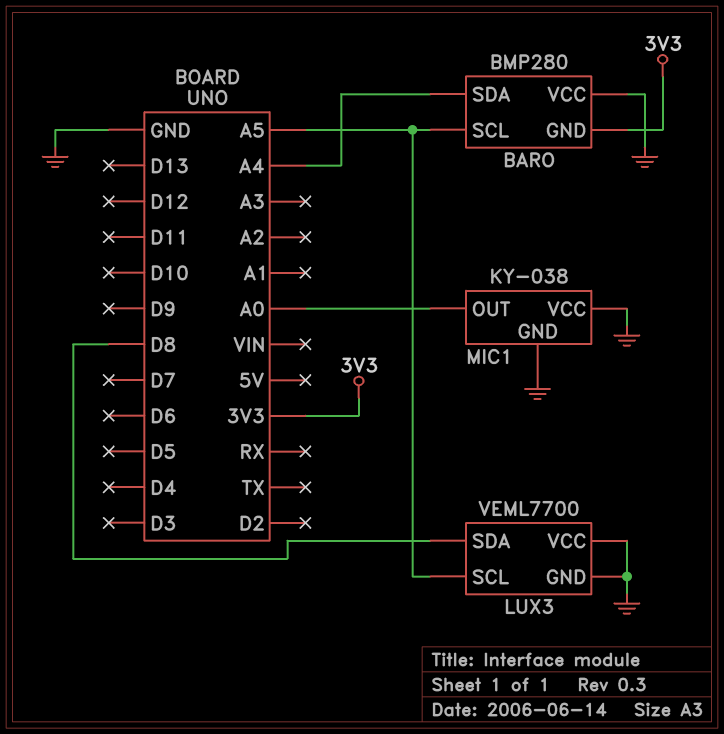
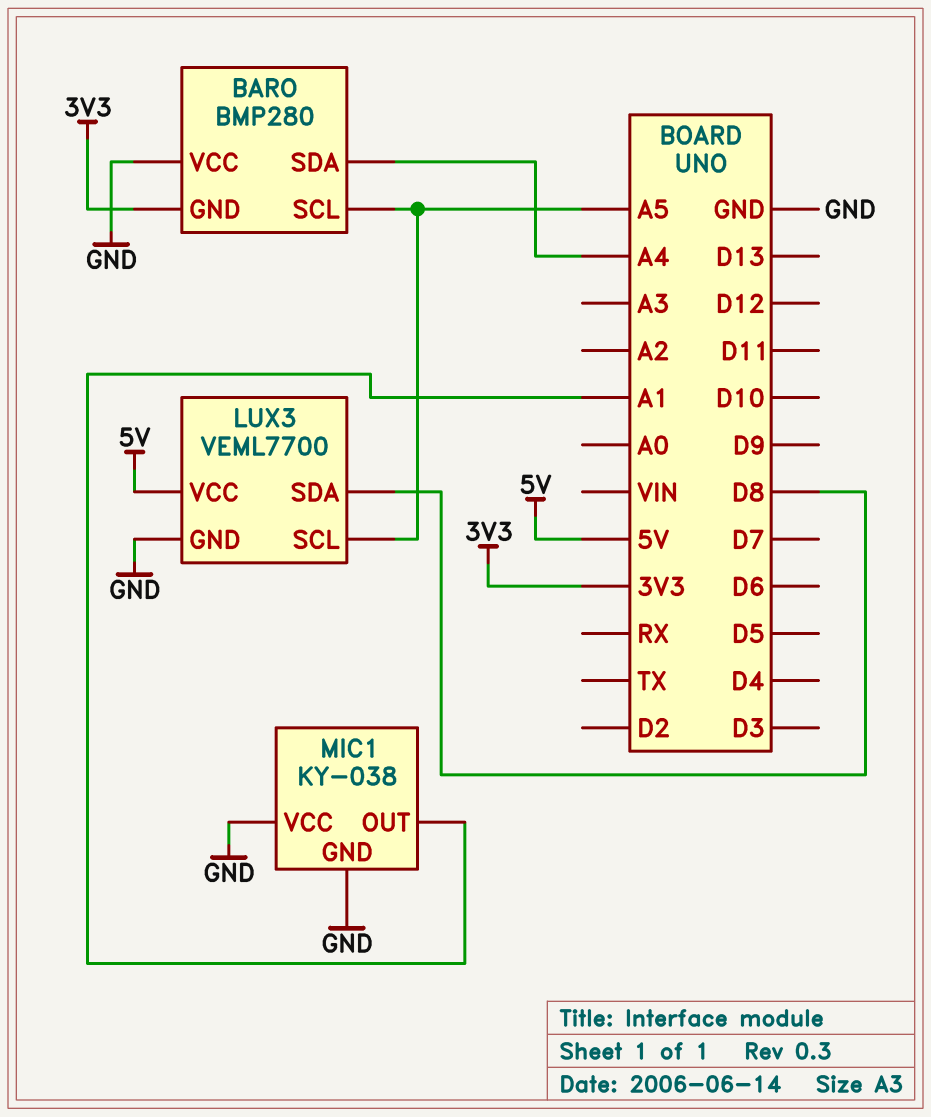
LUX3 pin VCC: GND -> 5V
MIC1 pin OUT: A0 -> A1

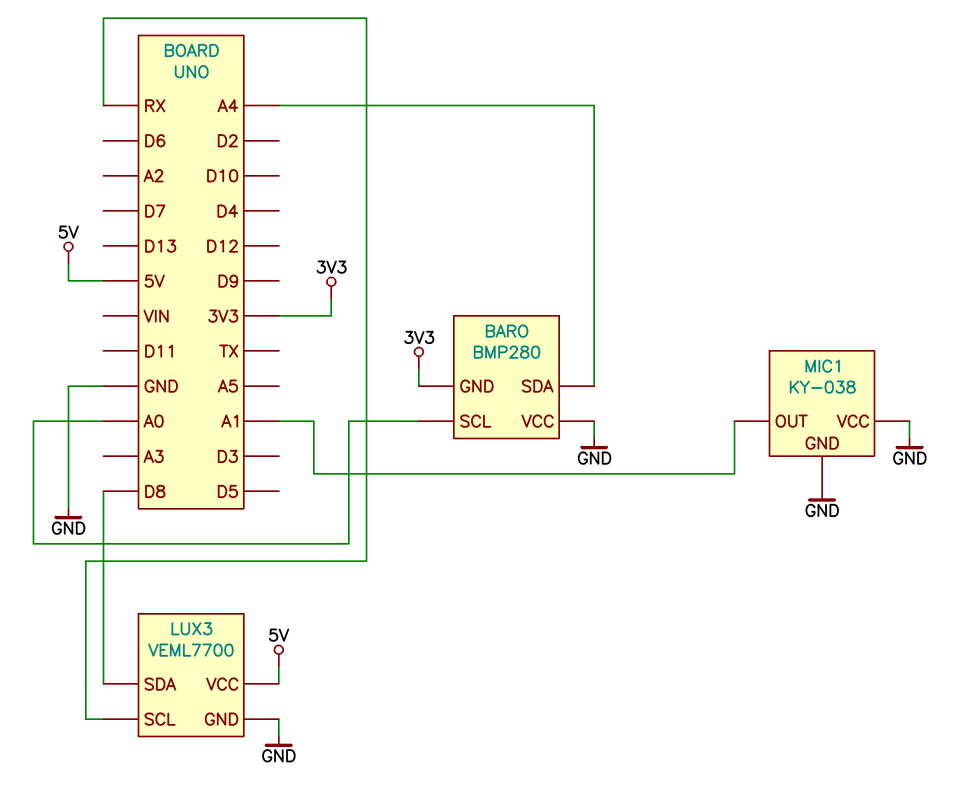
BARO pin SCL: A5 -> A0
LUX3 pin SCL: A5 -> RX

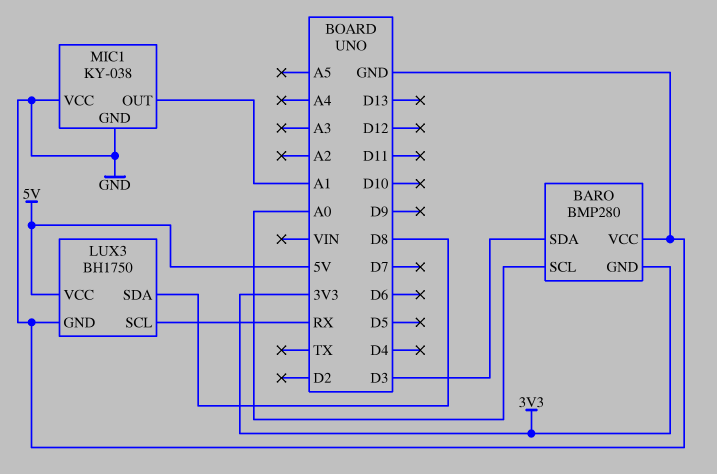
BARO pin SDA: A4 -> D3
LUX3: VEML7700 -> BH1750

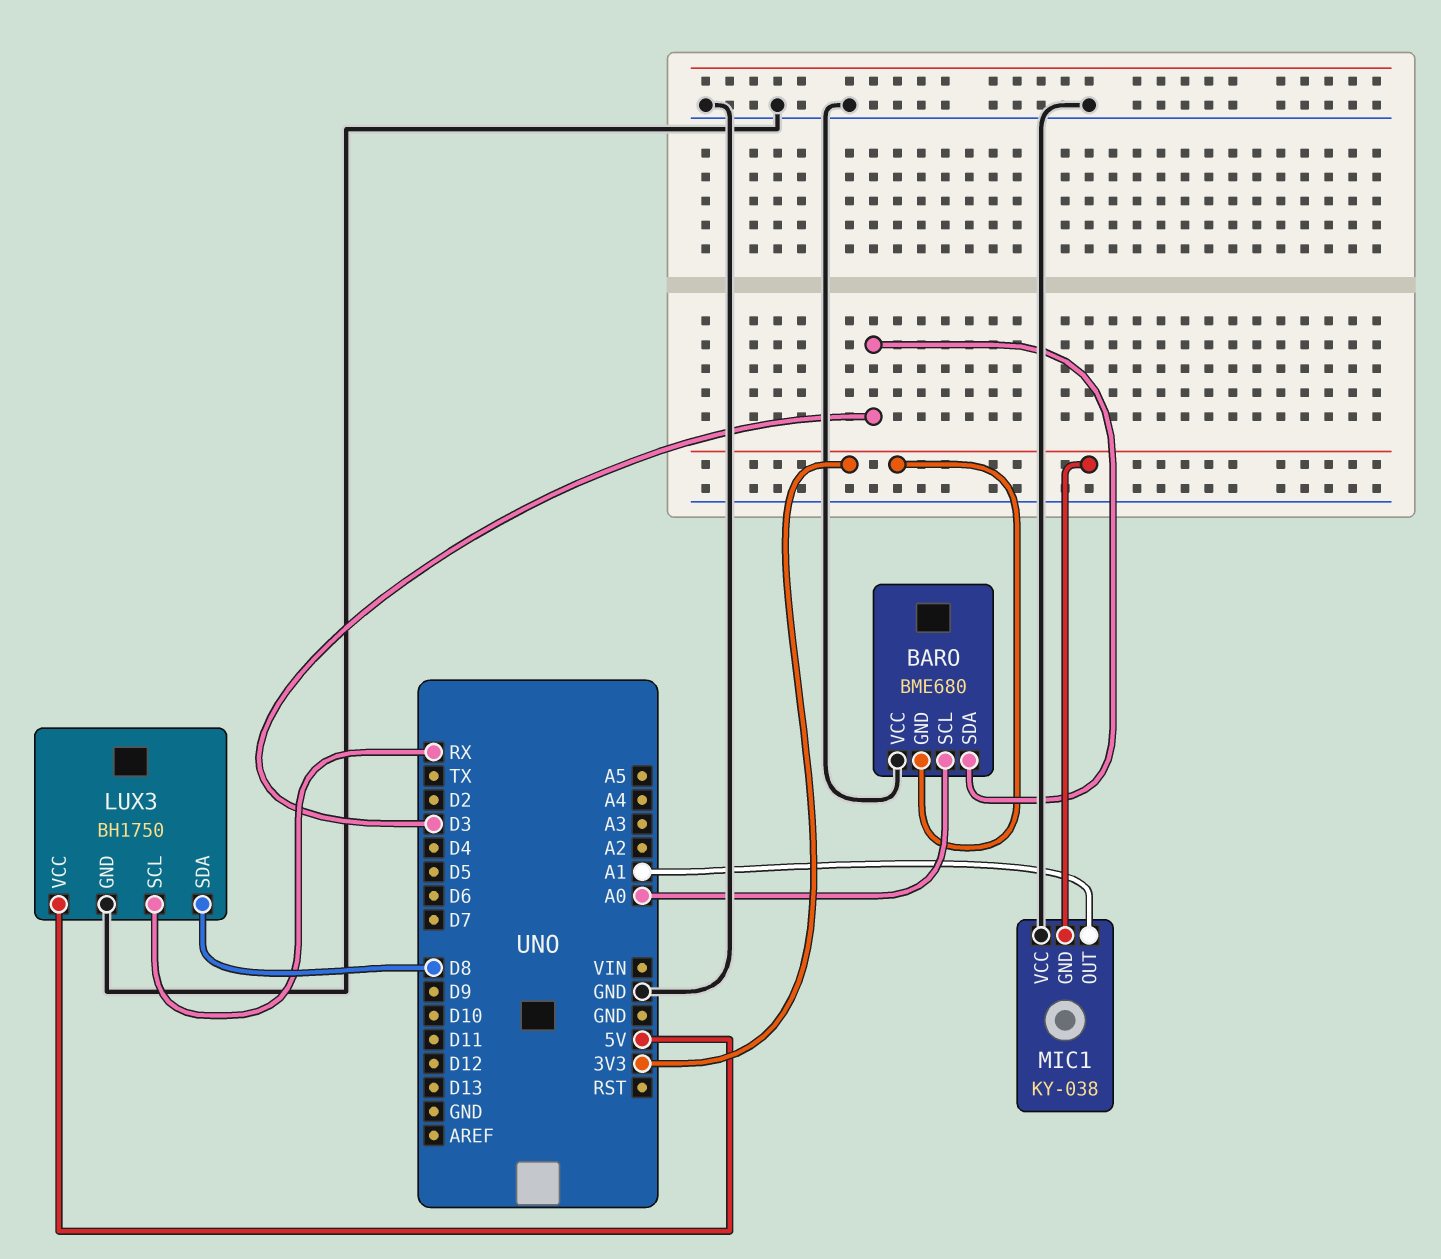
BARO: BMP280 -> BME680
MIC1 pin GND: GND -> 3V3

